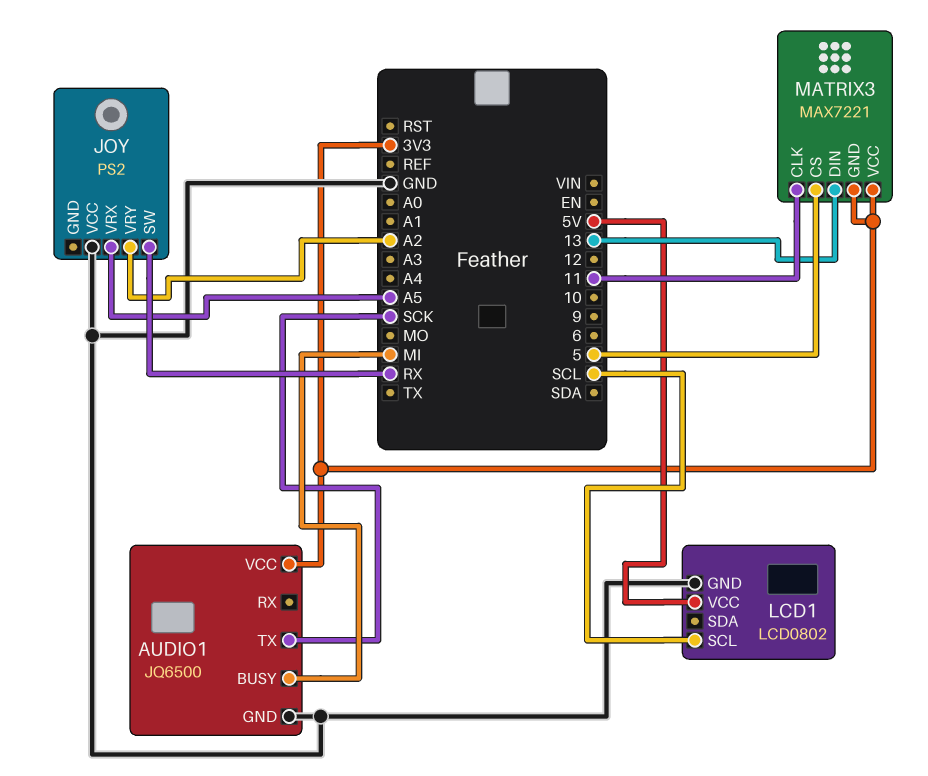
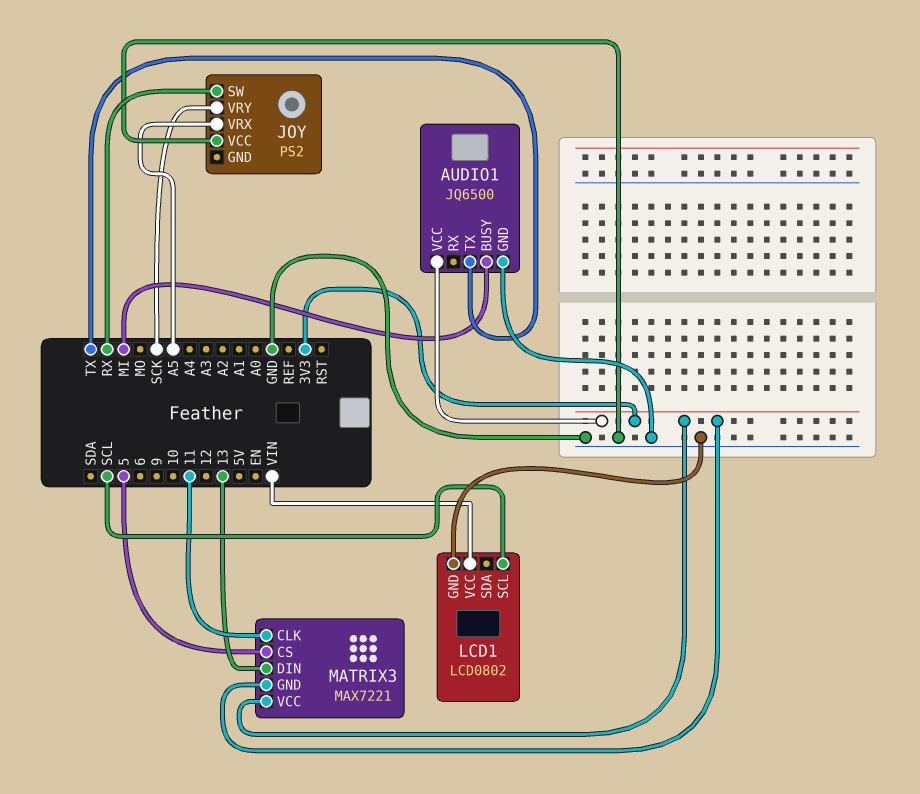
AUDIO1 pin TX: SCK -> TX
JOY pin VRY: A2 -> SCK
LCD1 pin VCC: 5V -> VIN

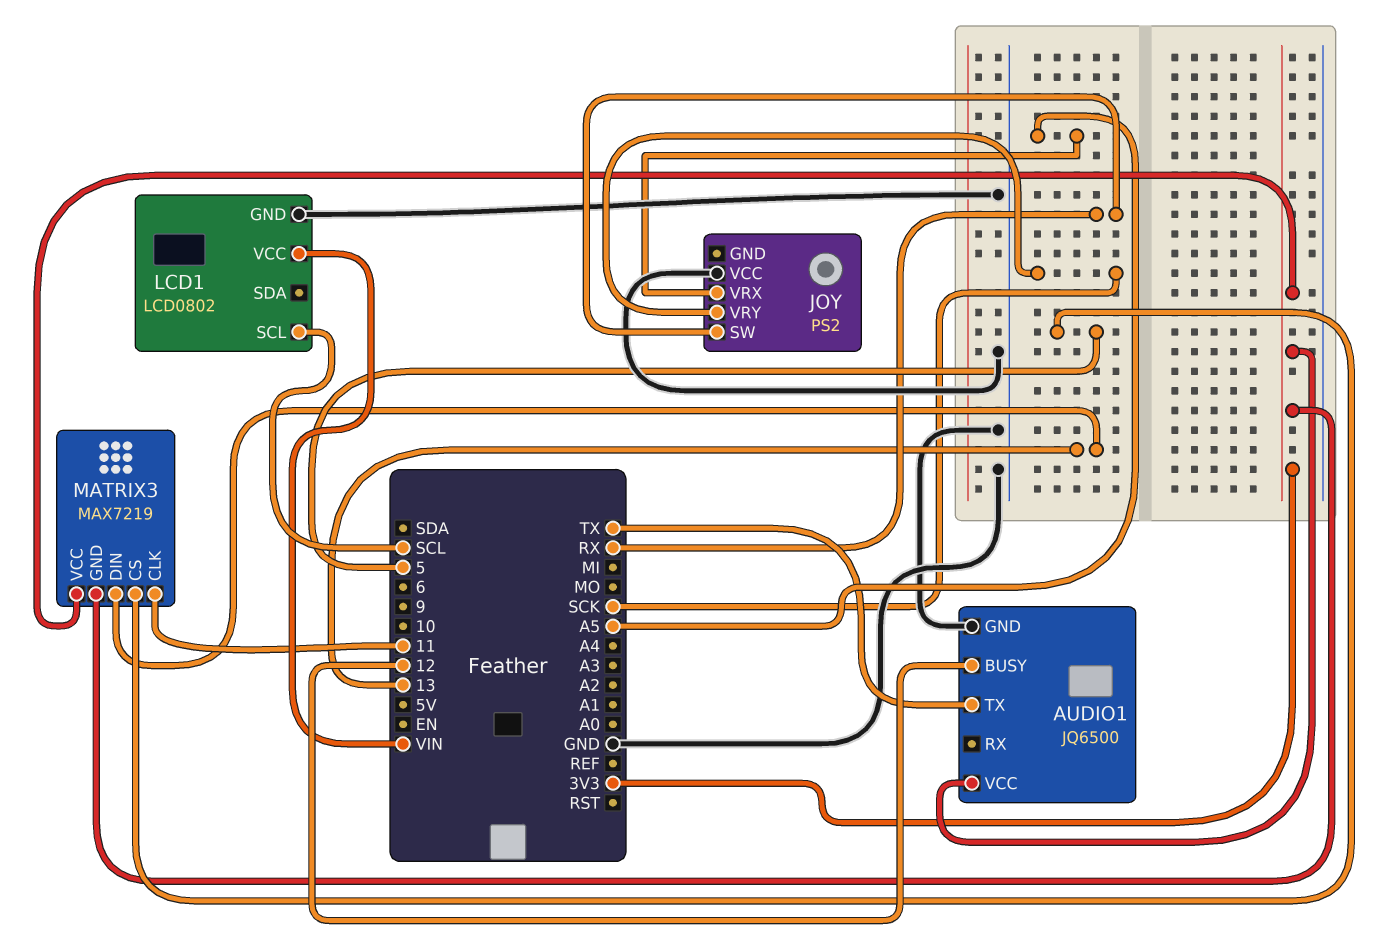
AUDIO1 pin BUSY: MI -> 12
MATRIX3: MAX7221 -> MAX7219

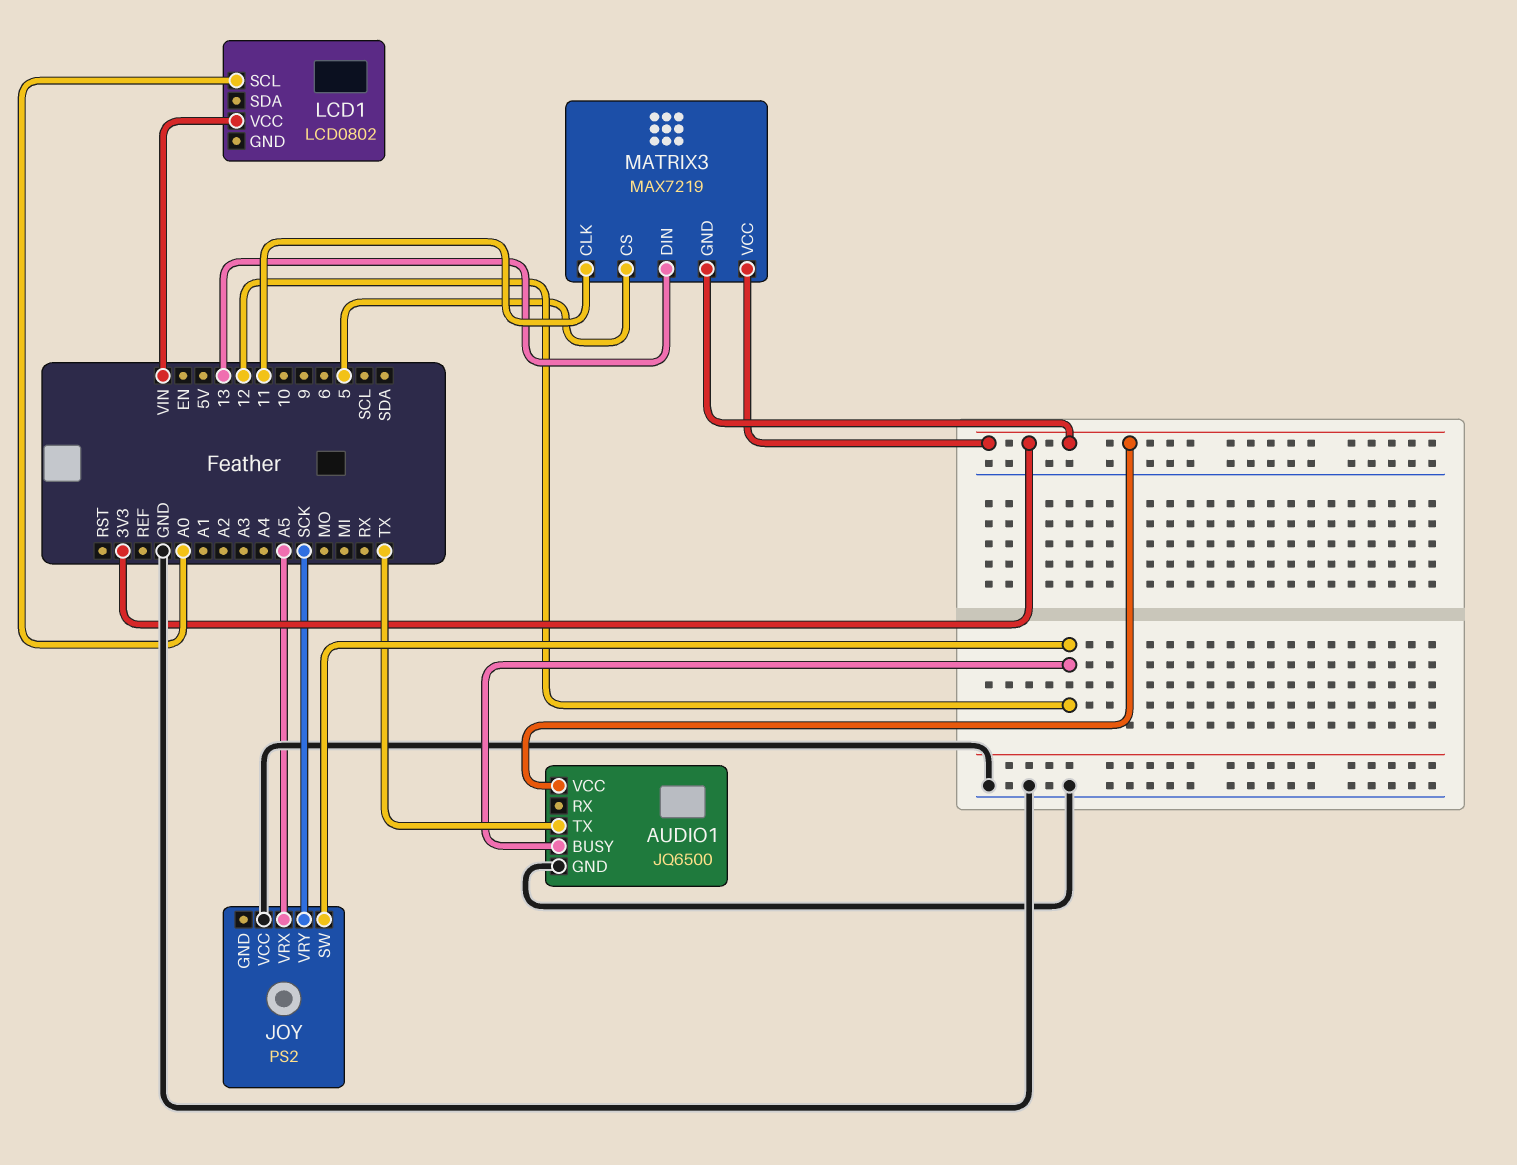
JOY pin SW: RX -> 12
LCD1 pin GND: GND -> none
LCD1 pin SCL: SCL -> A0

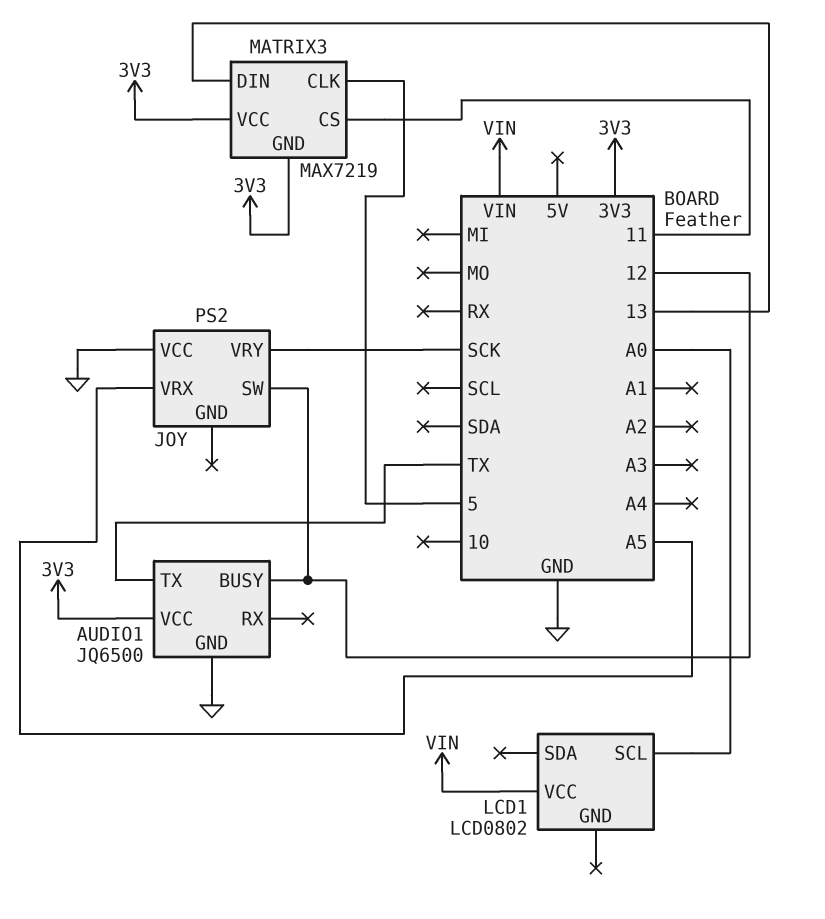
MATRIX3 pin CLK: 11 -> 5
MATRIX3 pin CS: 5 -> 11

